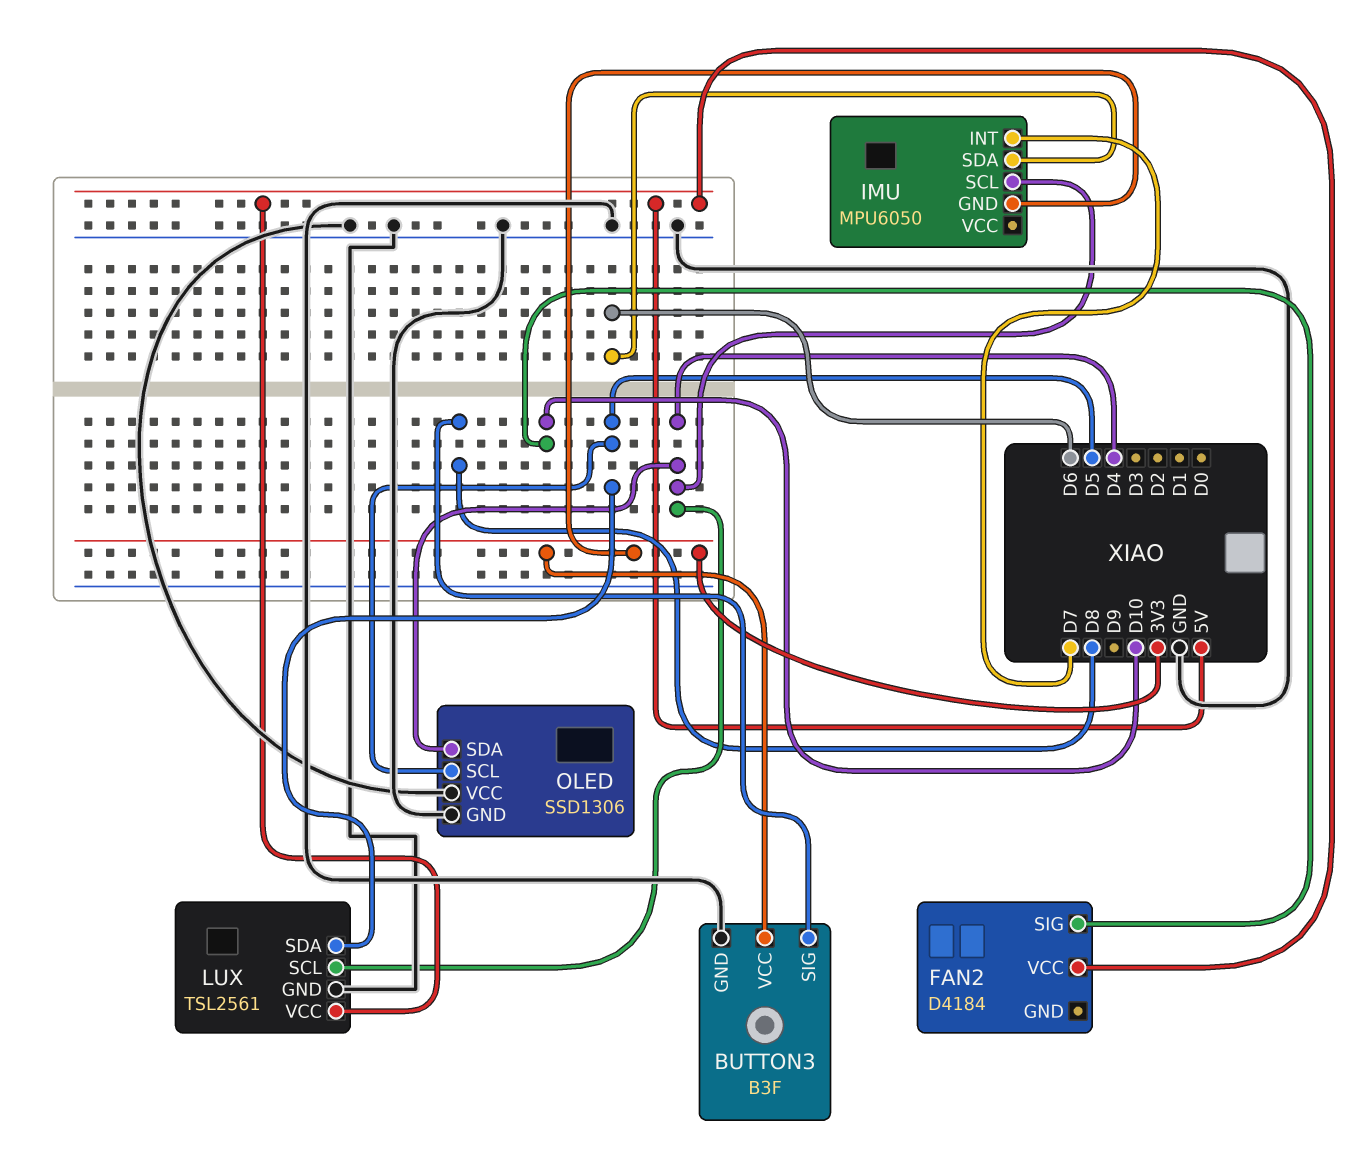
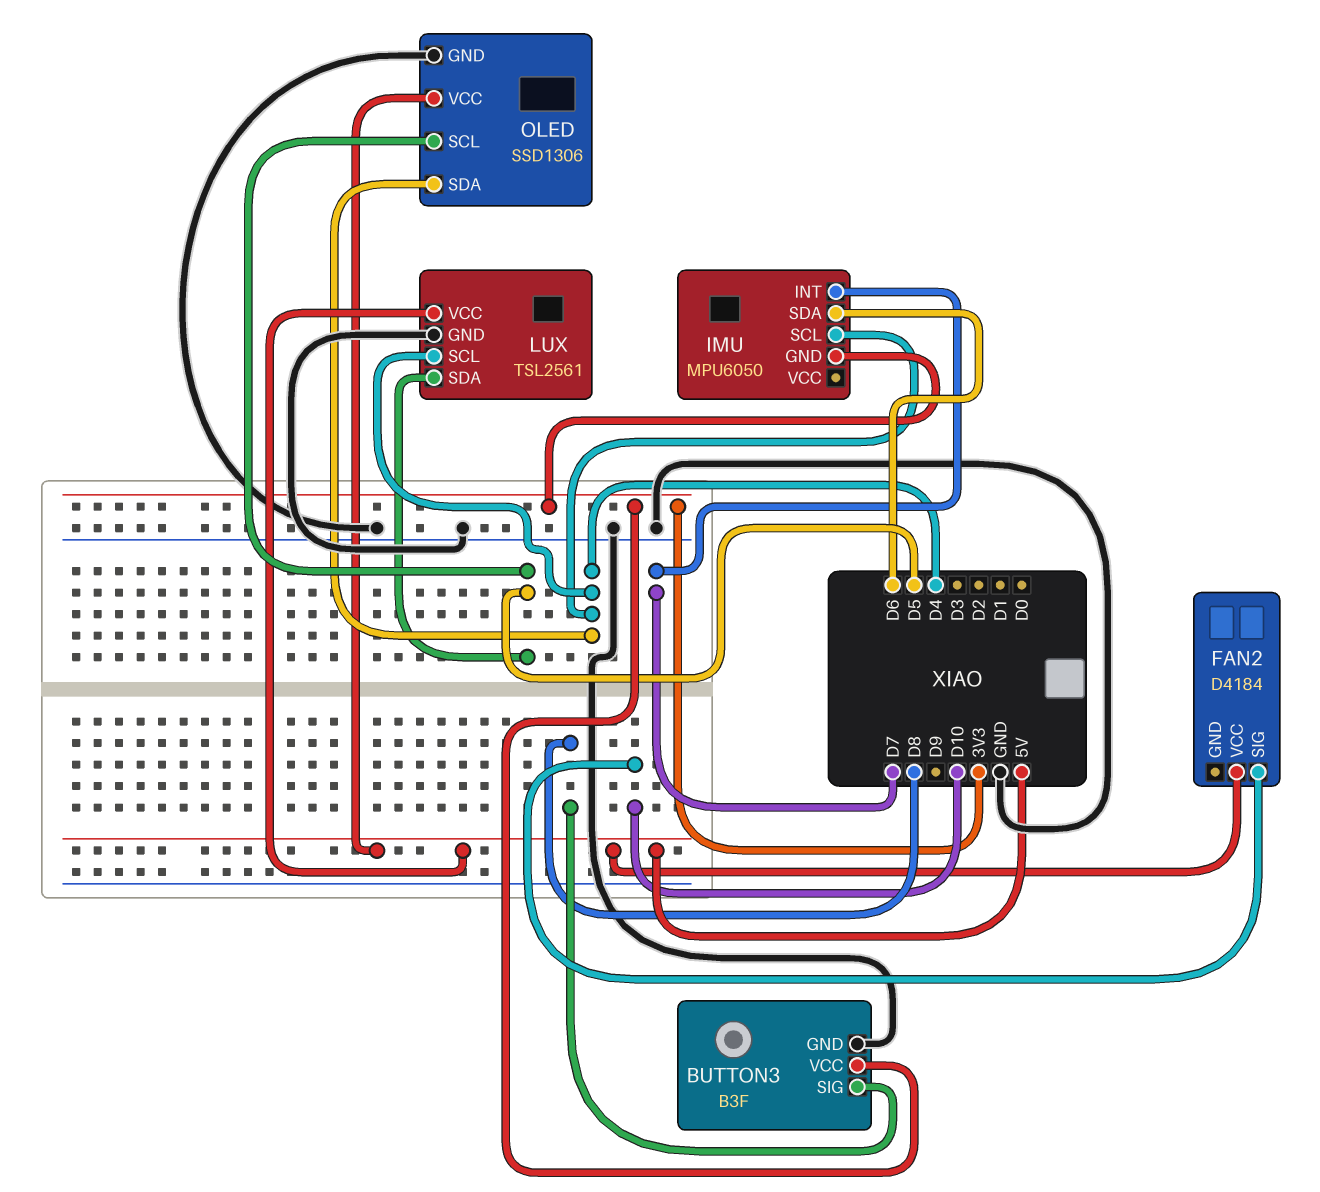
OLED pin VCC: GND -> 5V

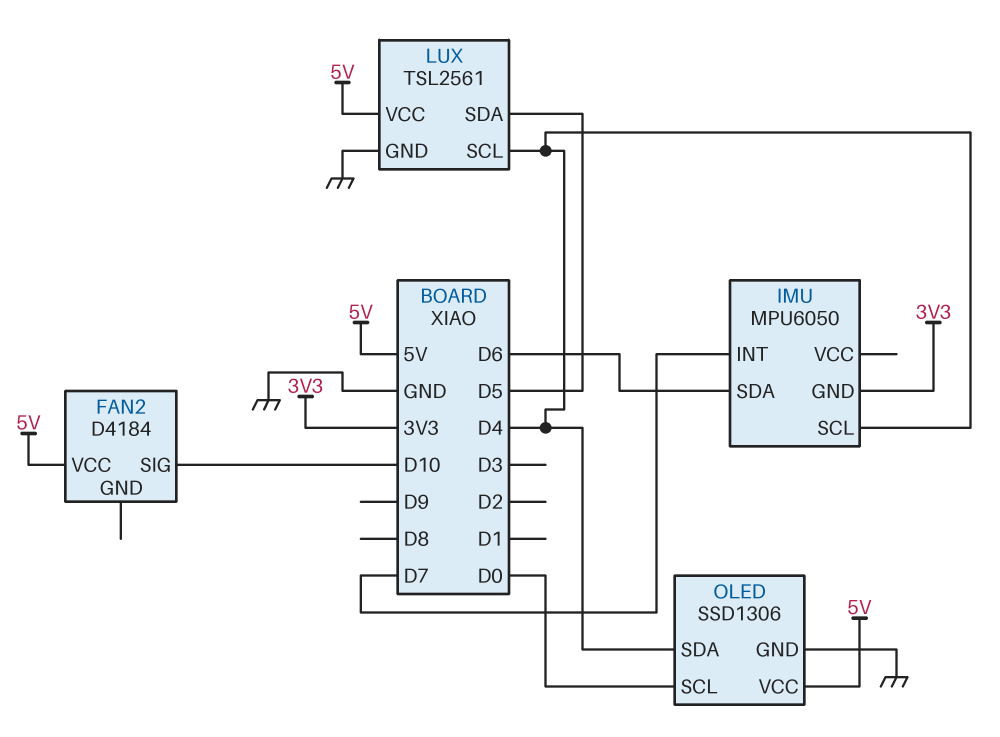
BUTTON3: B3F -> none
BUTTON3 pin GND: GND -> none
BUTTON3 pin SIG: D8 -> none
BUTTON3 pin VCC: 3V3 -> none
OLED pin SCL: D5 -> D0

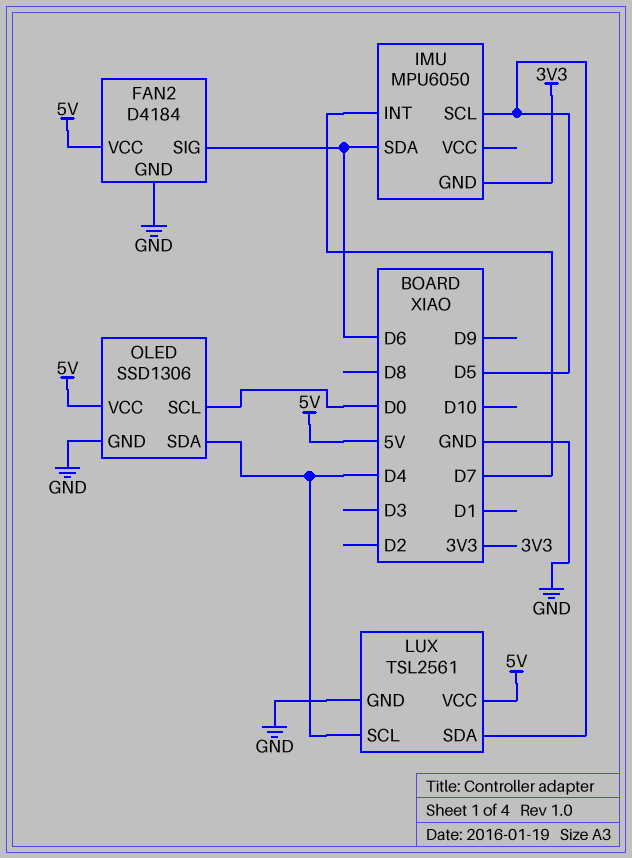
FAN2 pin GND: none -> GND
FAN2 pin SIG: D10 -> D6
IMU pin SCL: D4 -> D5

